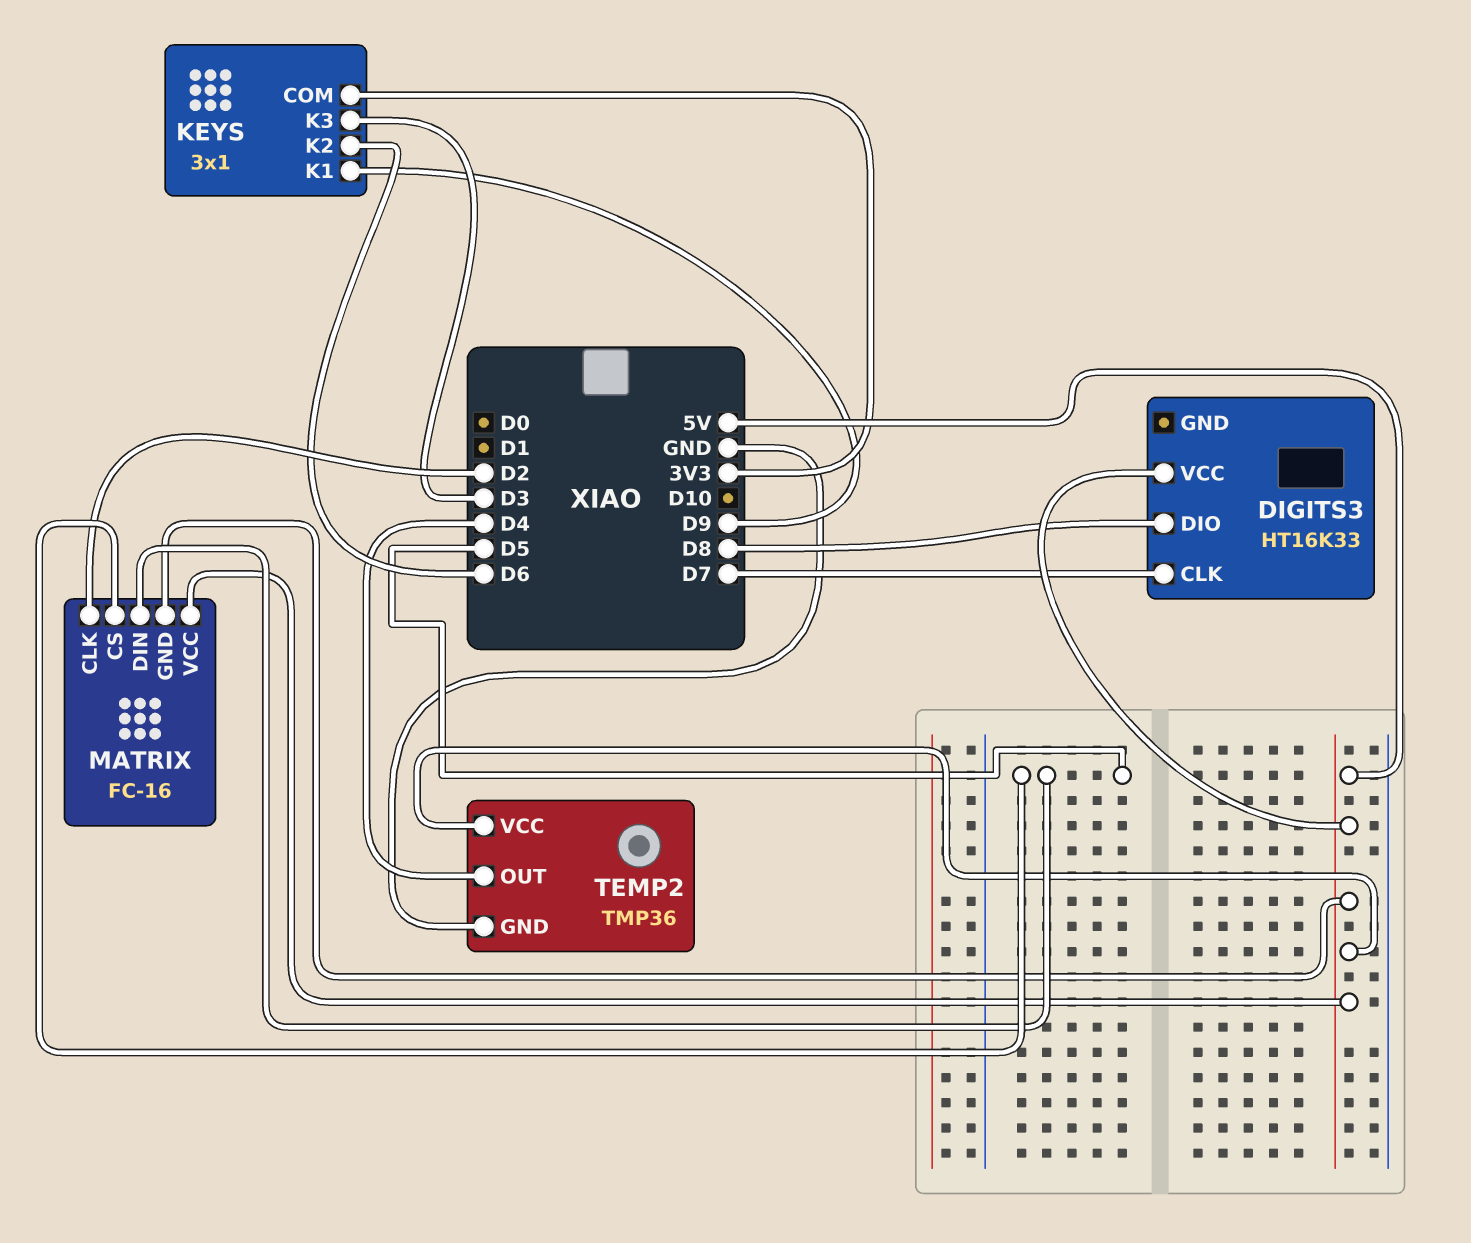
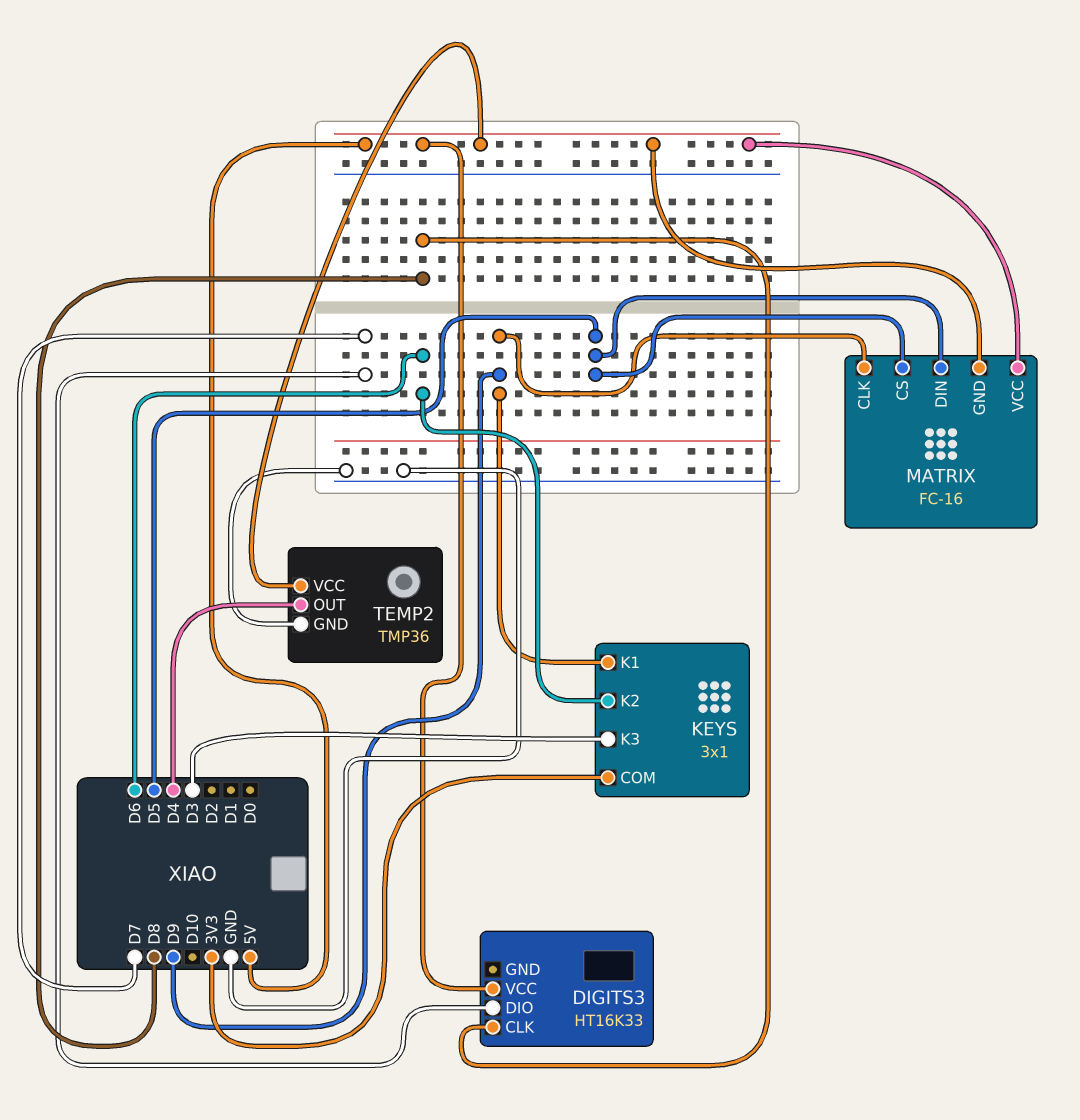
DIGITS3 pin CLK: D7 -> D8
DIGITS3 pin DIO: D8 -> D7
MATRIX pin CLK: D2 -> D9

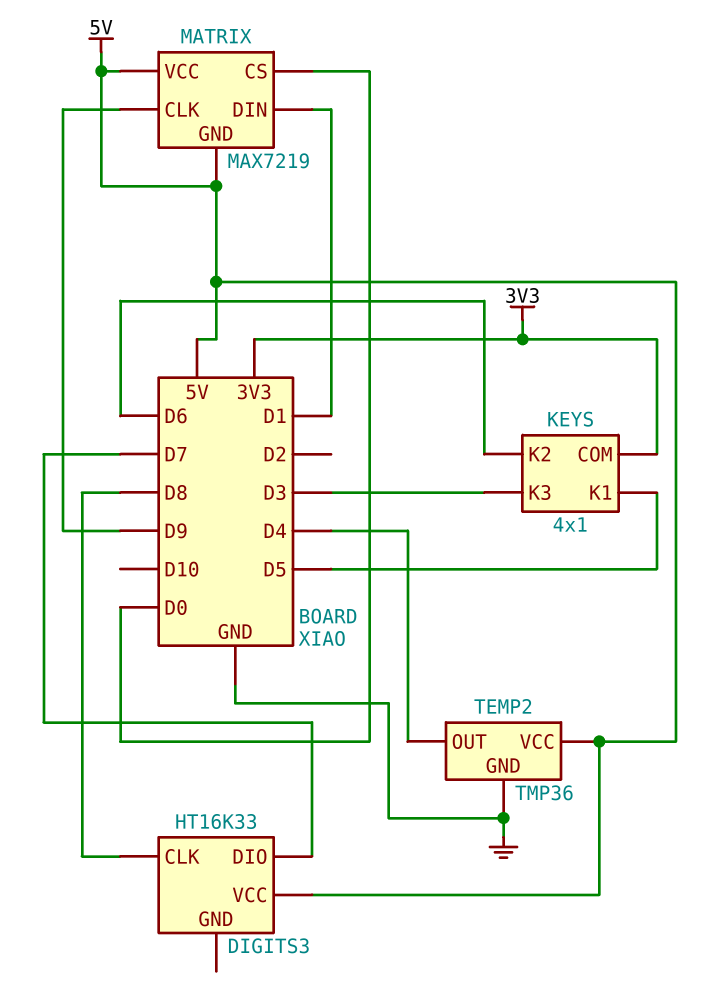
KEYS: 3x1 -> 4x1
KEYS pin K1: D9 -> D5
MATRIX: FC-16 -> MAX7219
MATRIX pin CS: D5 -> D0
MATRIX pin DIN: D5 -> D1

